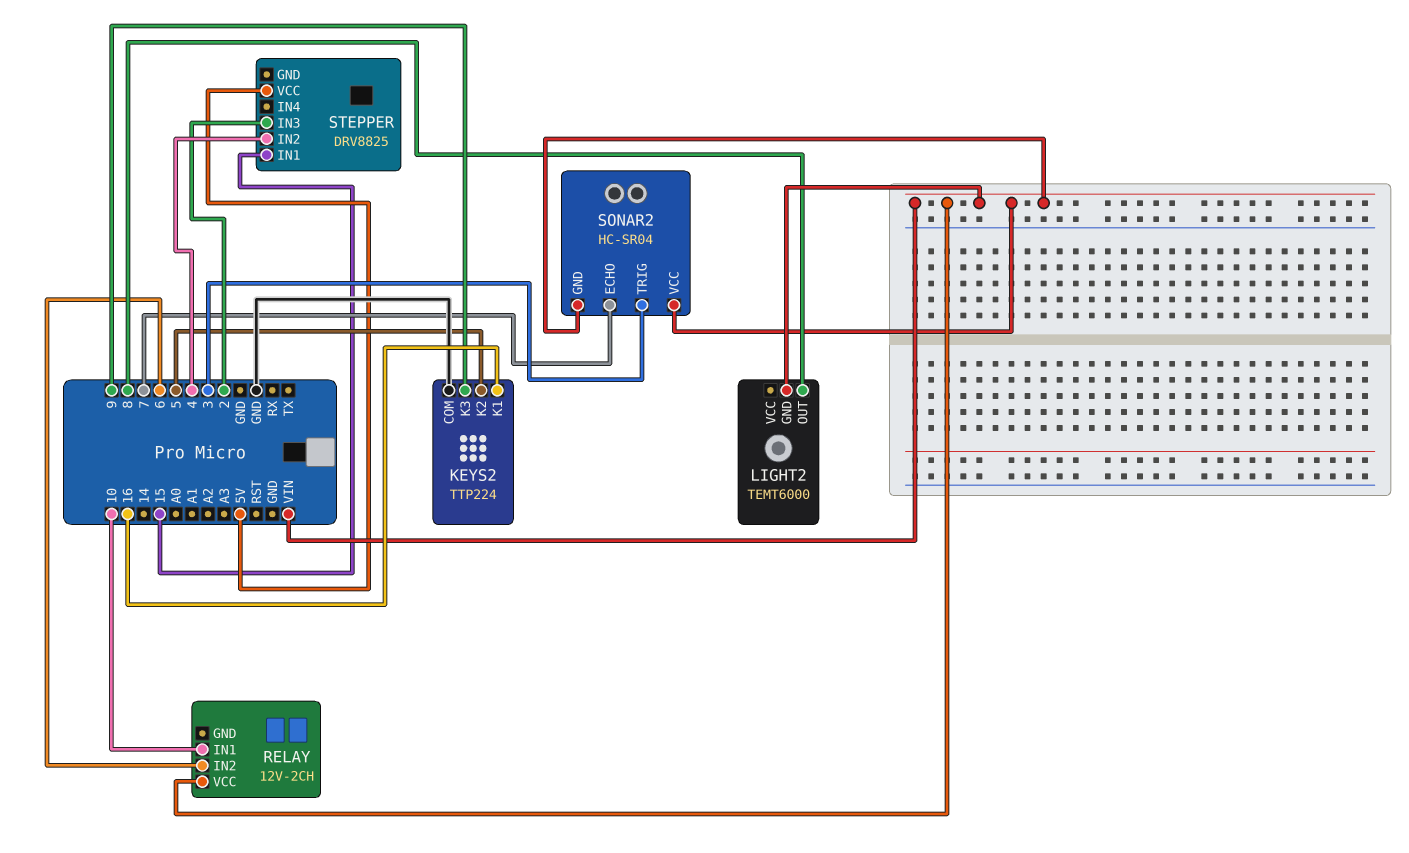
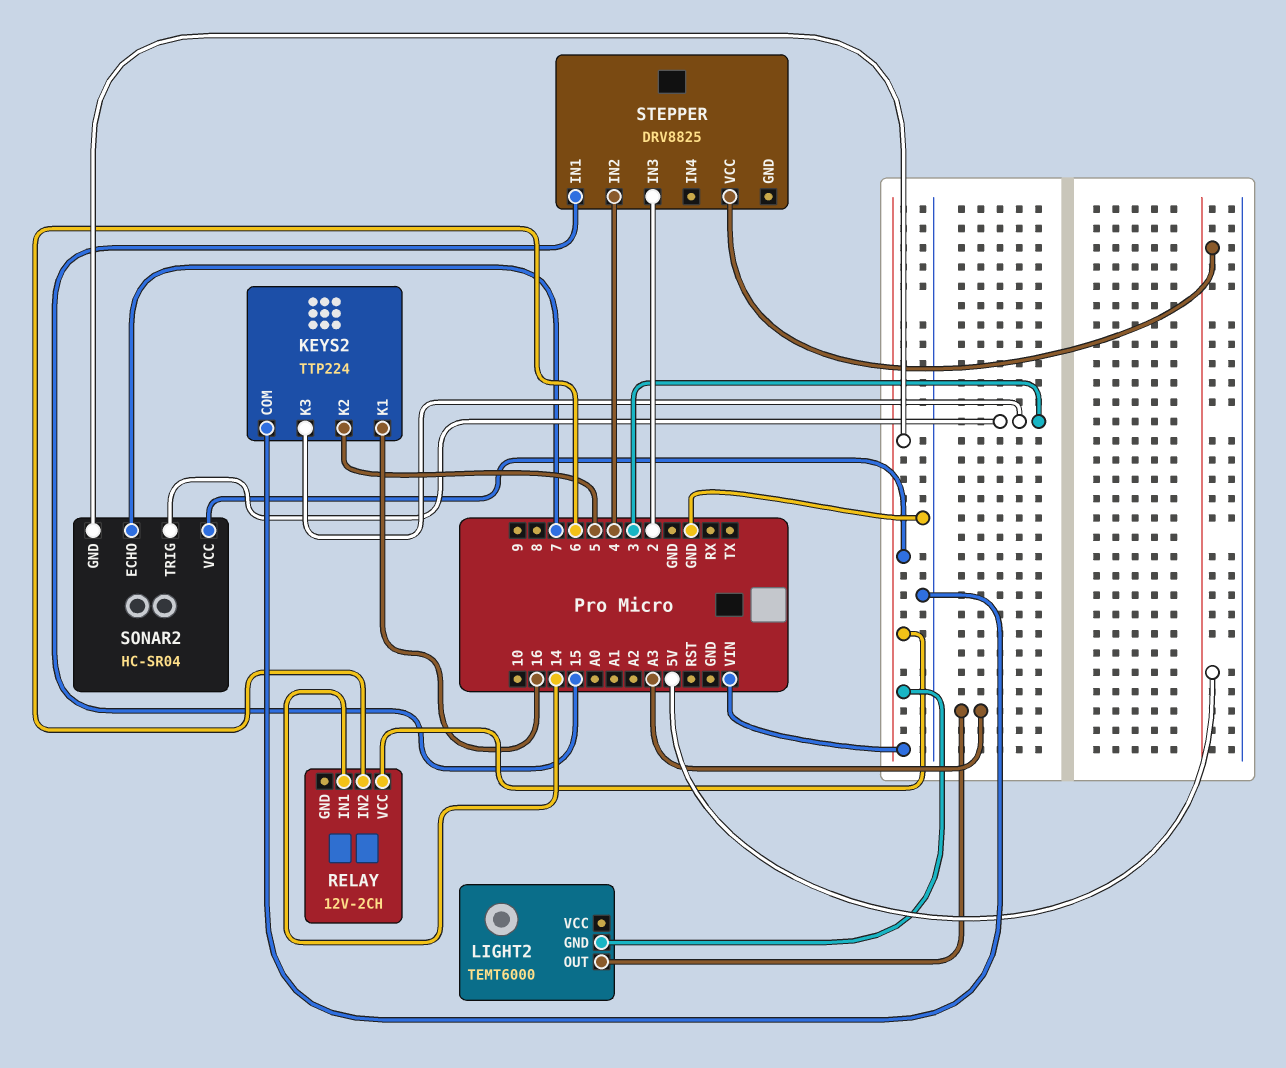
KEYS2 pin K3: 9 -> 3
LIGHT2 pin OUT: 8 -> A3
RELAY pin IN1: 10 -> 14

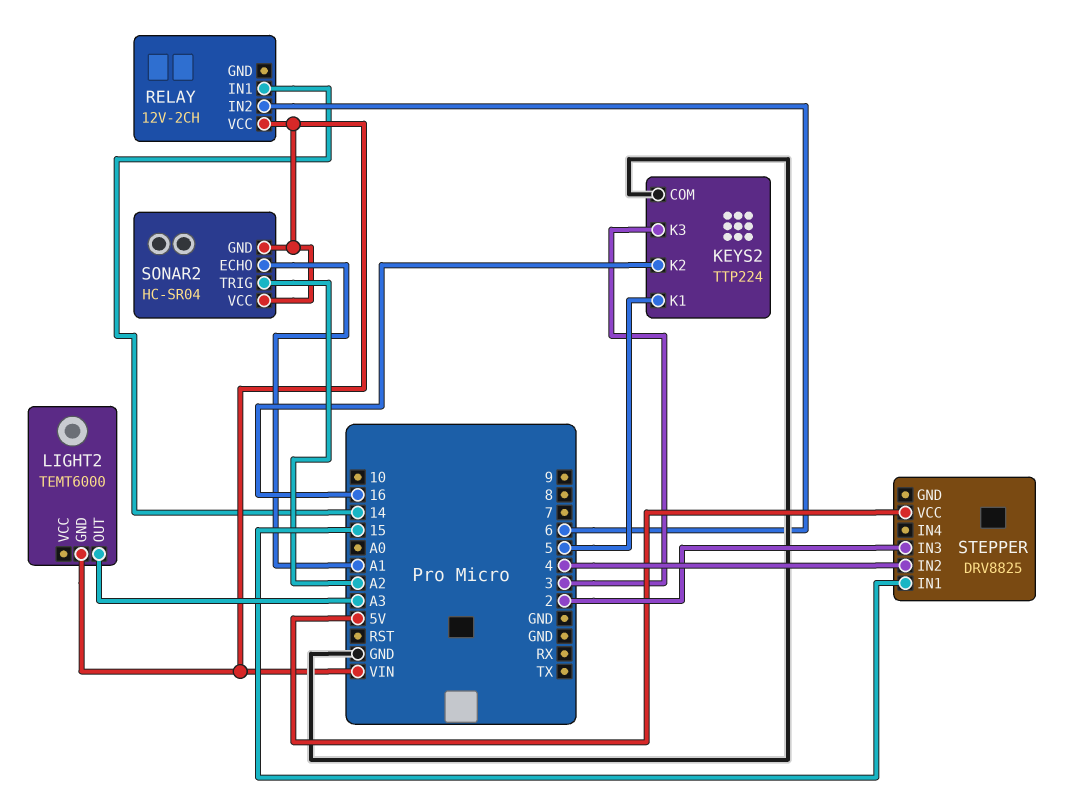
KEYS2 pin K1: 16 -> 5
KEYS2 pin K2: 5 -> 16
SONAR2 pin ECHO: 7 -> A1
SONAR2 pin TRIG: 3 -> A2

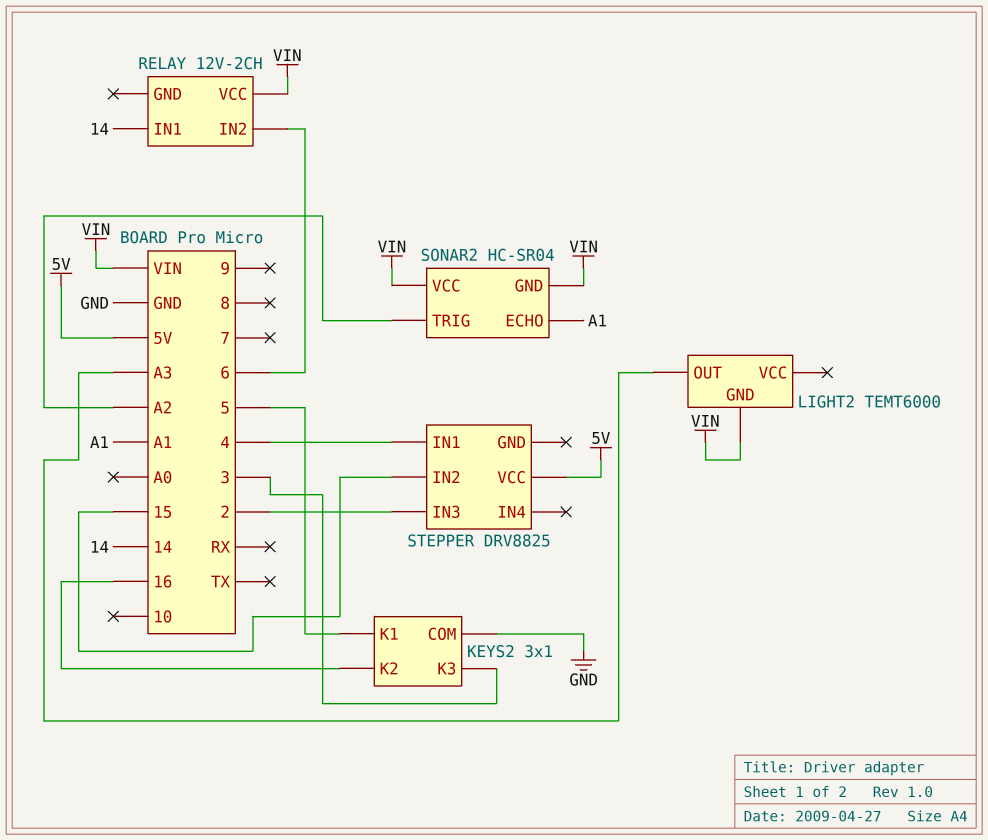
KEYS2: TTP224 -> 3x1
STEPPER pin IN1: 15 -> 4
STEPPER pin IN2: 4 -> 15

